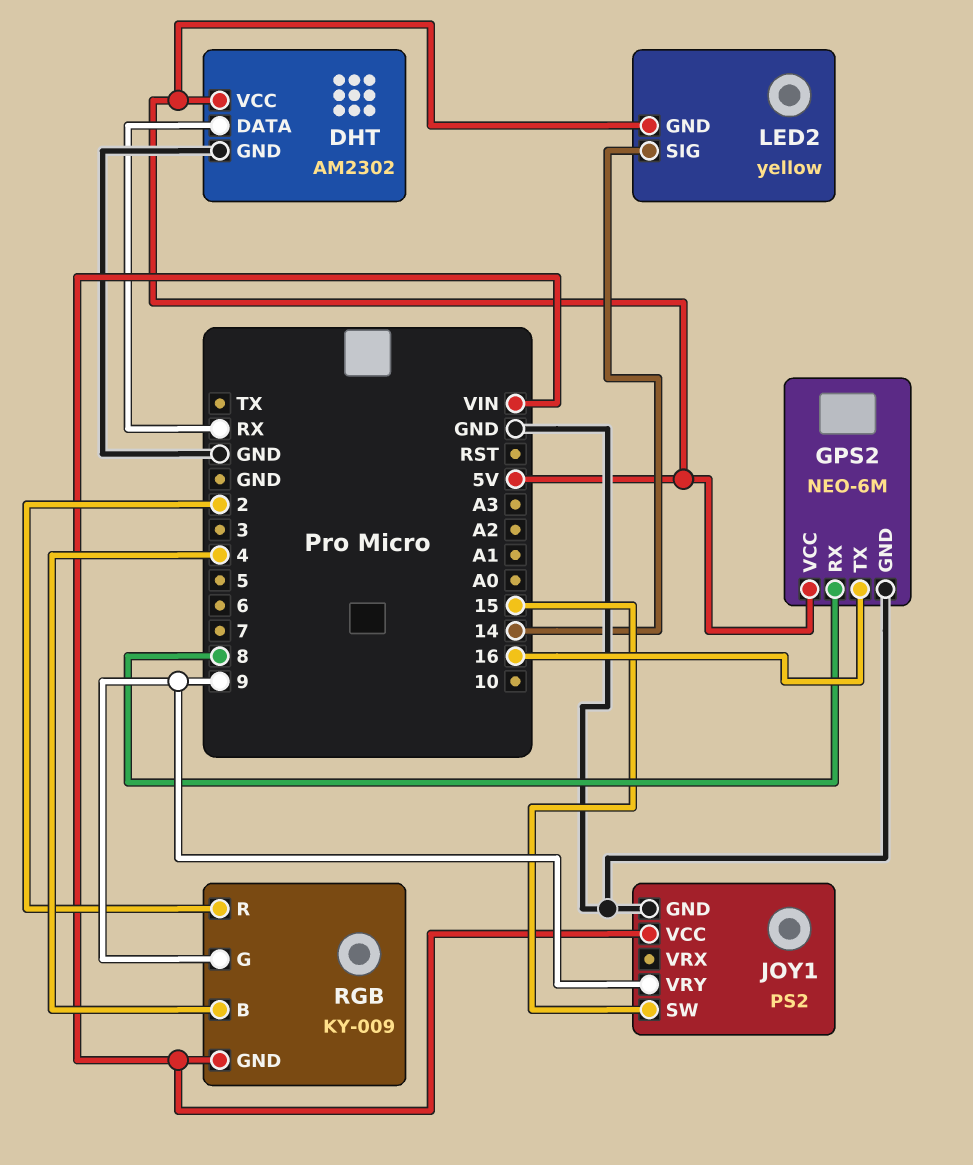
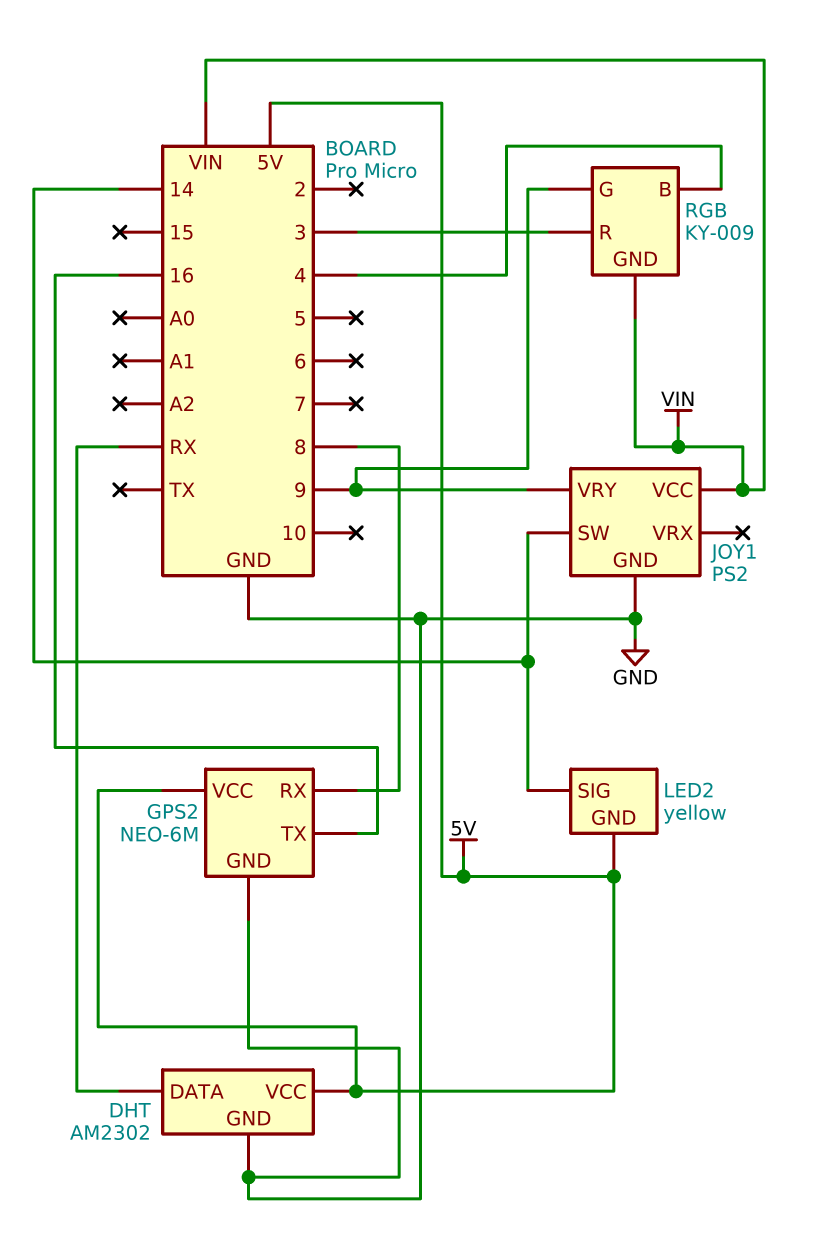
JOY1 pin SW: 15 -> 14
RGB pin R: 2 -> 3

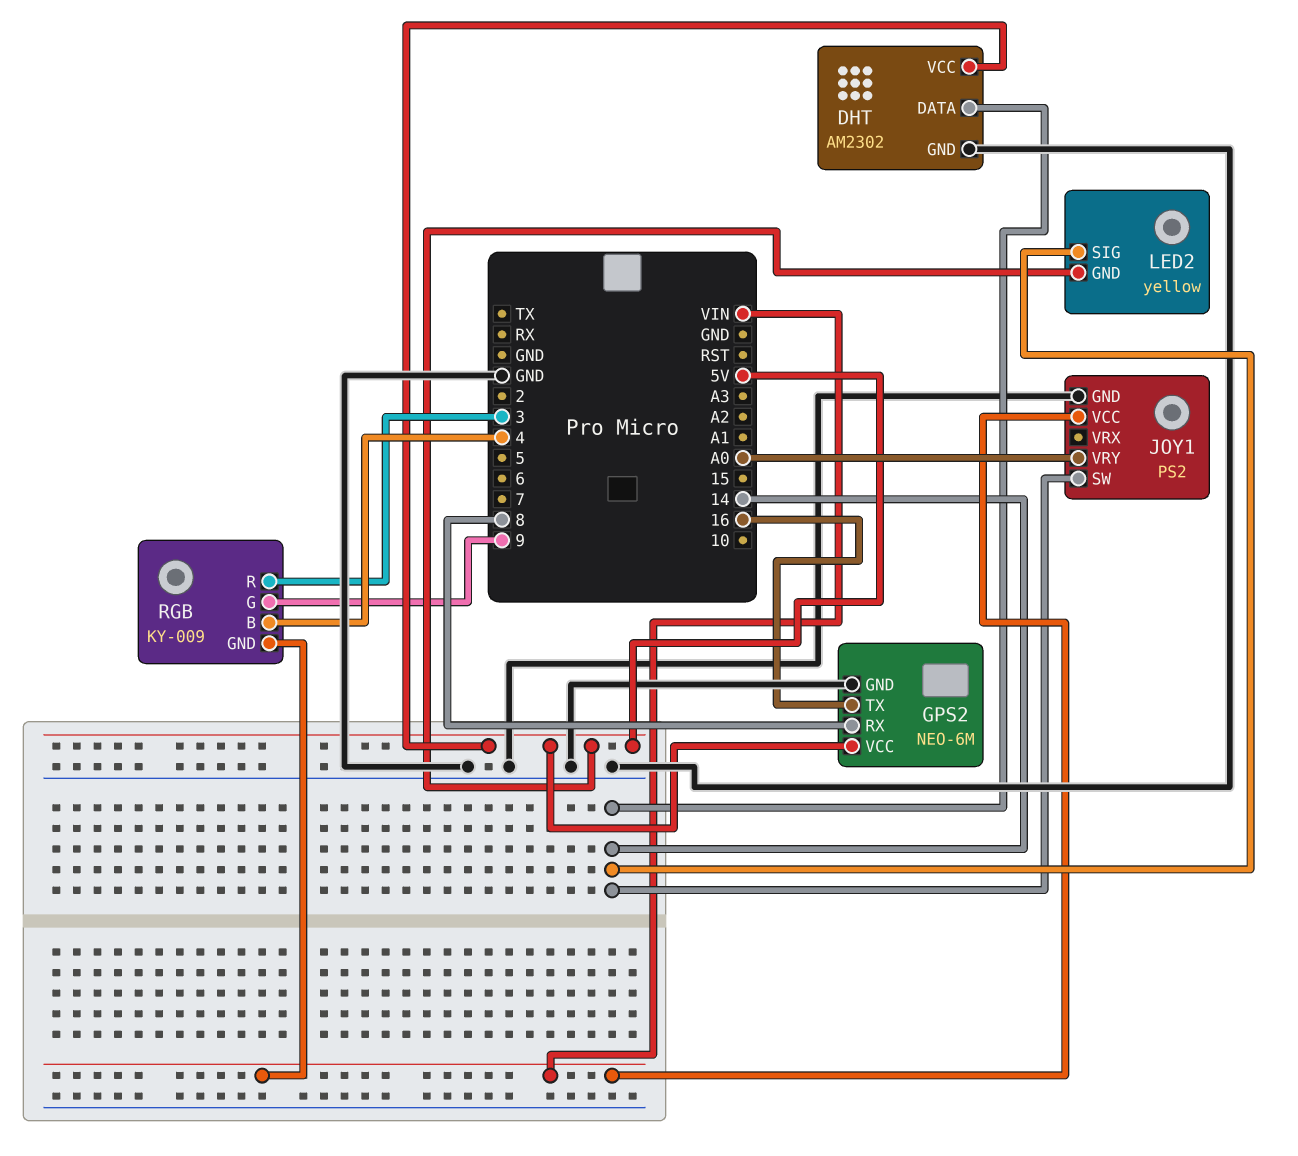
DHT pin DATA: RX -> 14
JOY1 pin VRY: 9 -> A0

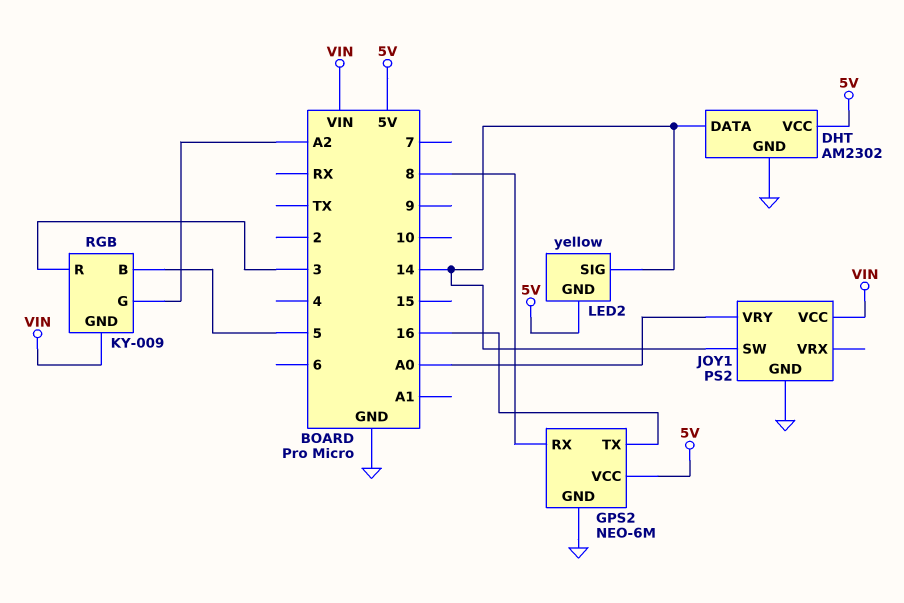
RGB pin B: 4 -> 5
RGB pin G: 9 -> A2

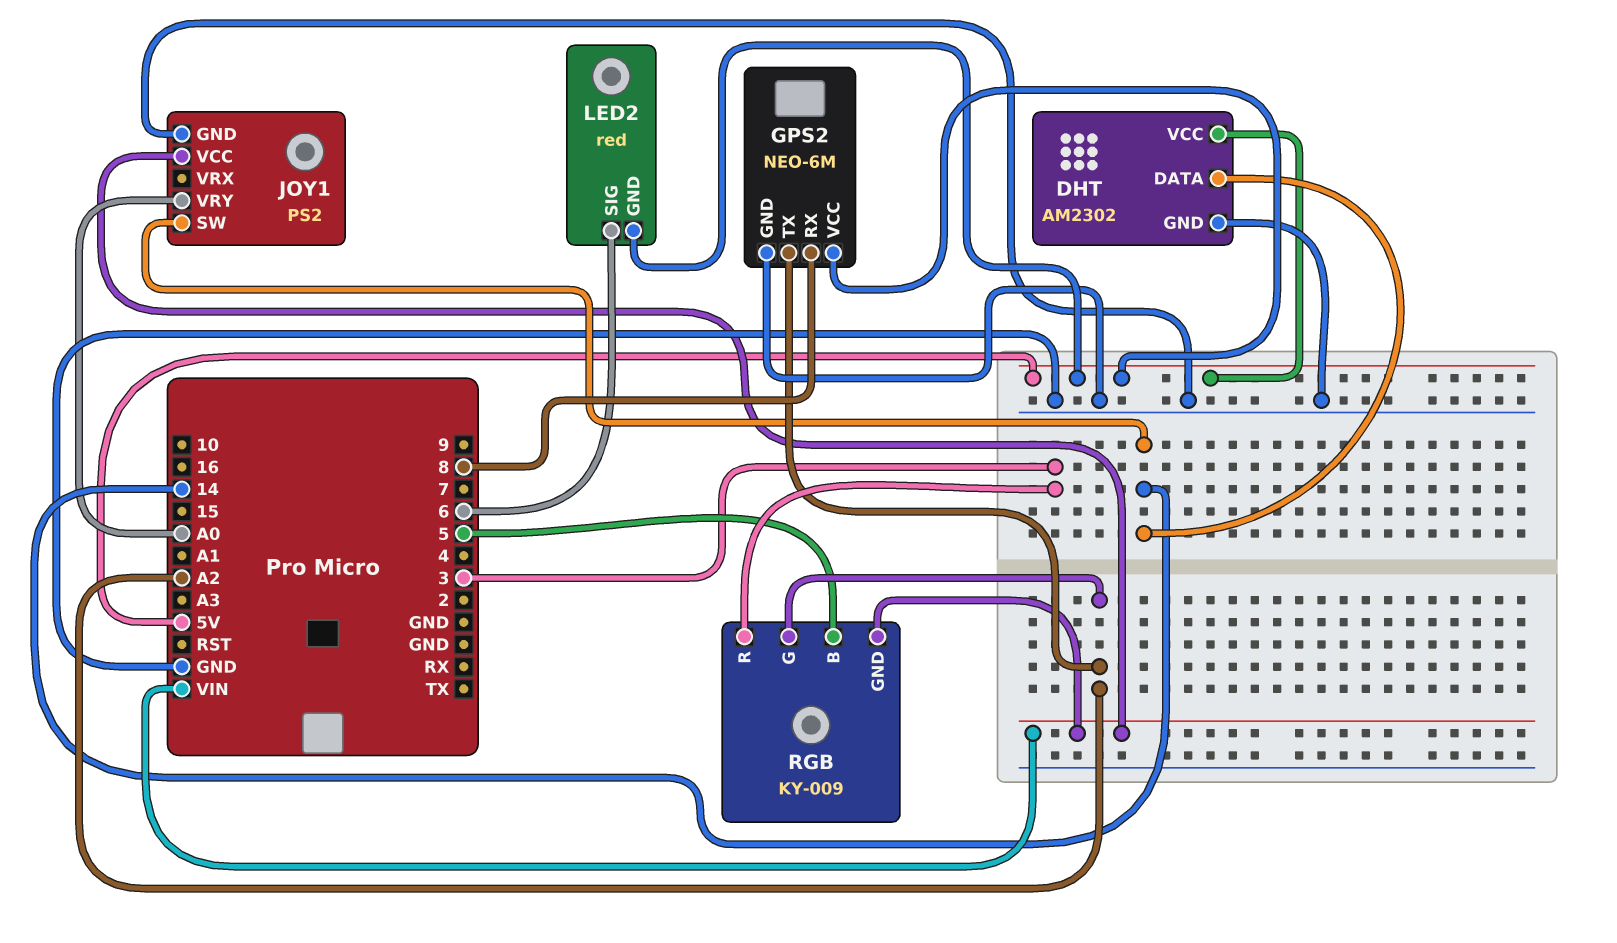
GPS2 pin TX: 16 -> A2
LED2: yellow -> red
LED2 pin SIG: 14 -> 6

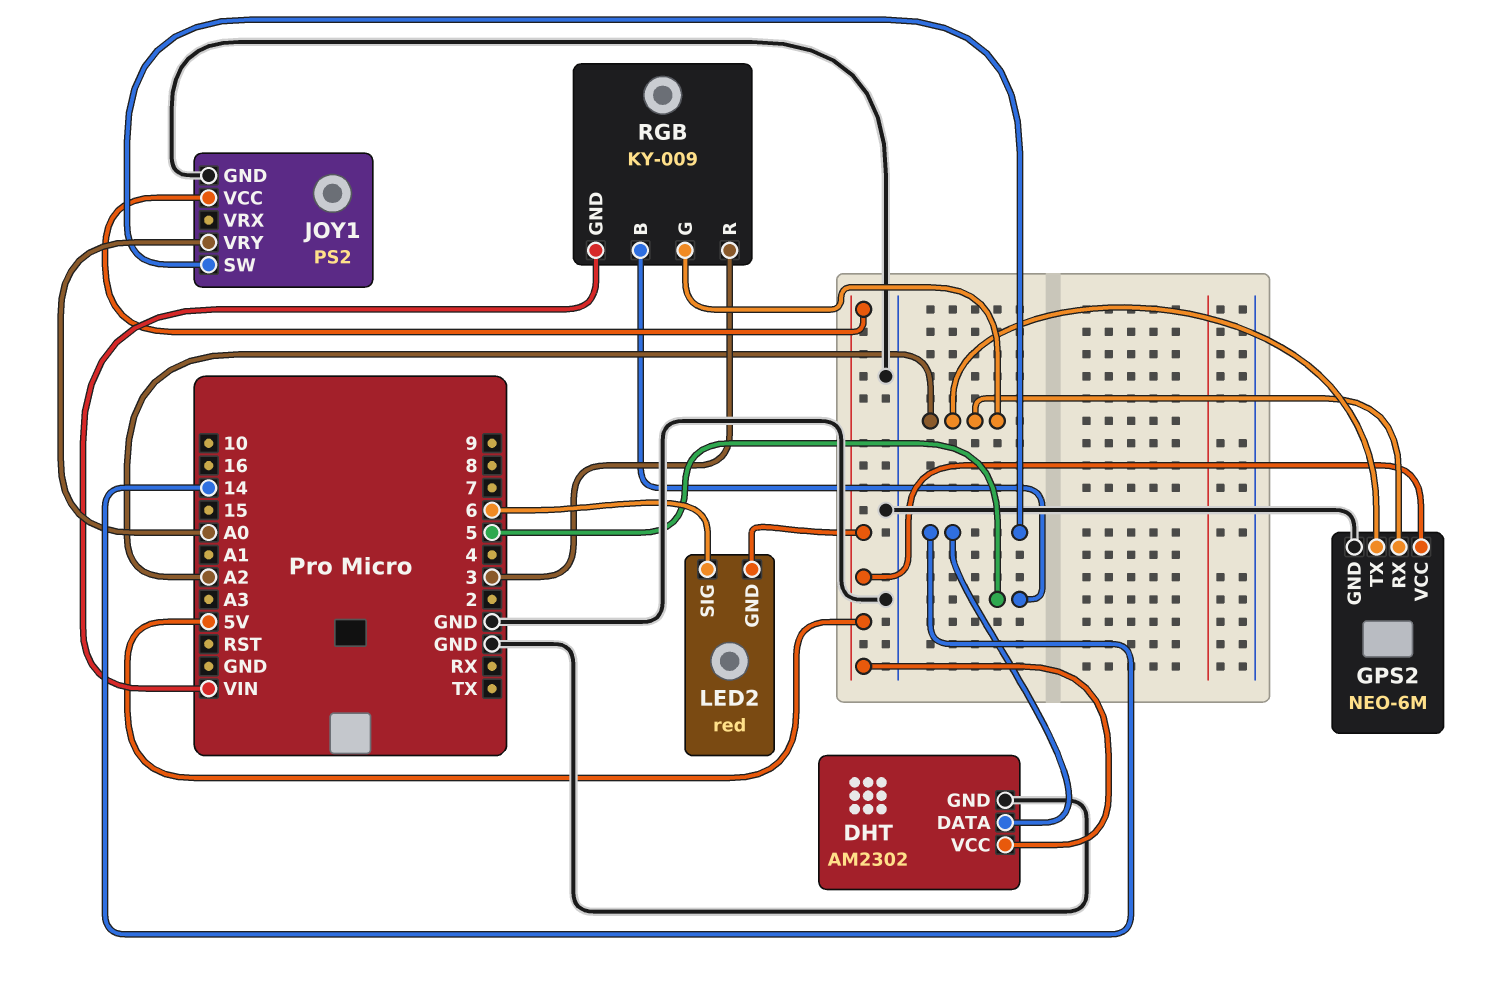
GPS2 pin RX: 8 -> A2
JOY1 pin VCC: VIN -> 5V

